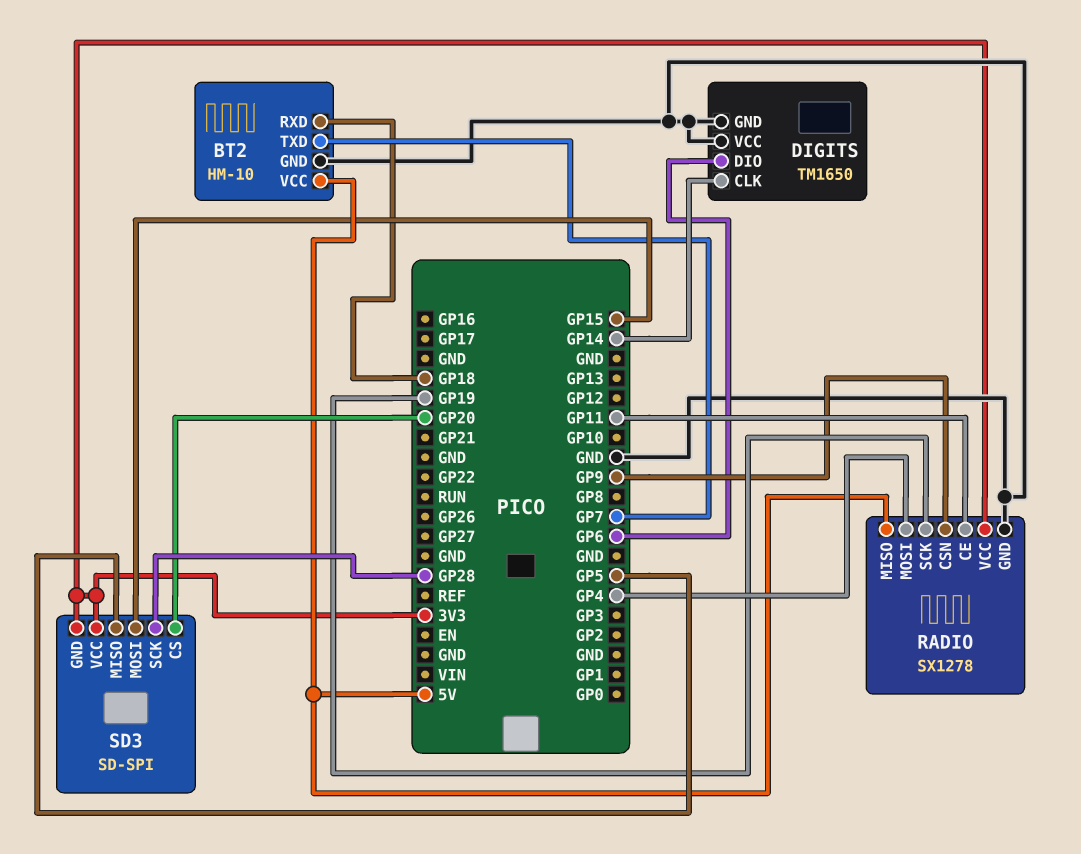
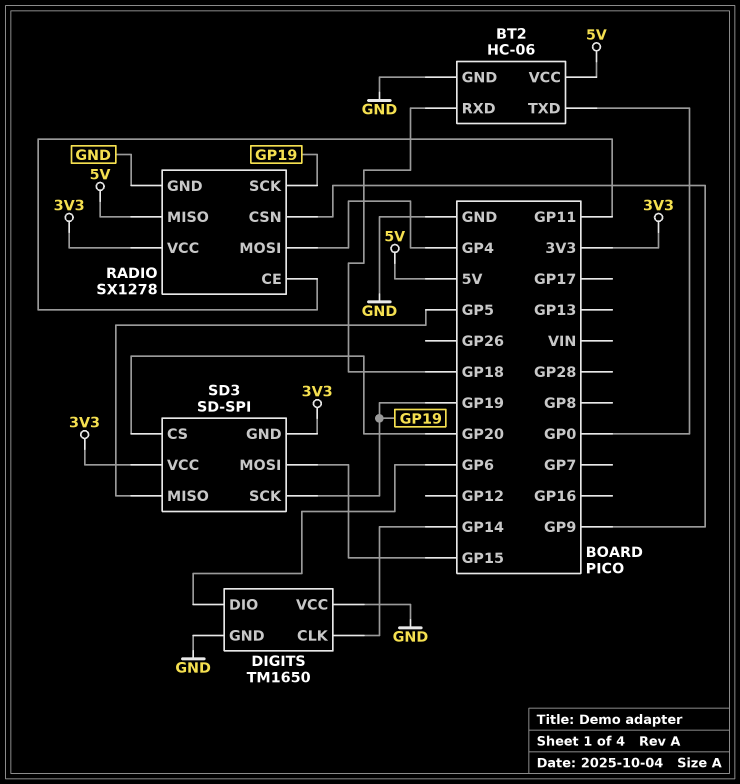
BT2: HM-10 -> HC-06
BT2 pin TXD: GP7 -> GP0
SD3 pin SCK: GP28 -> GP19

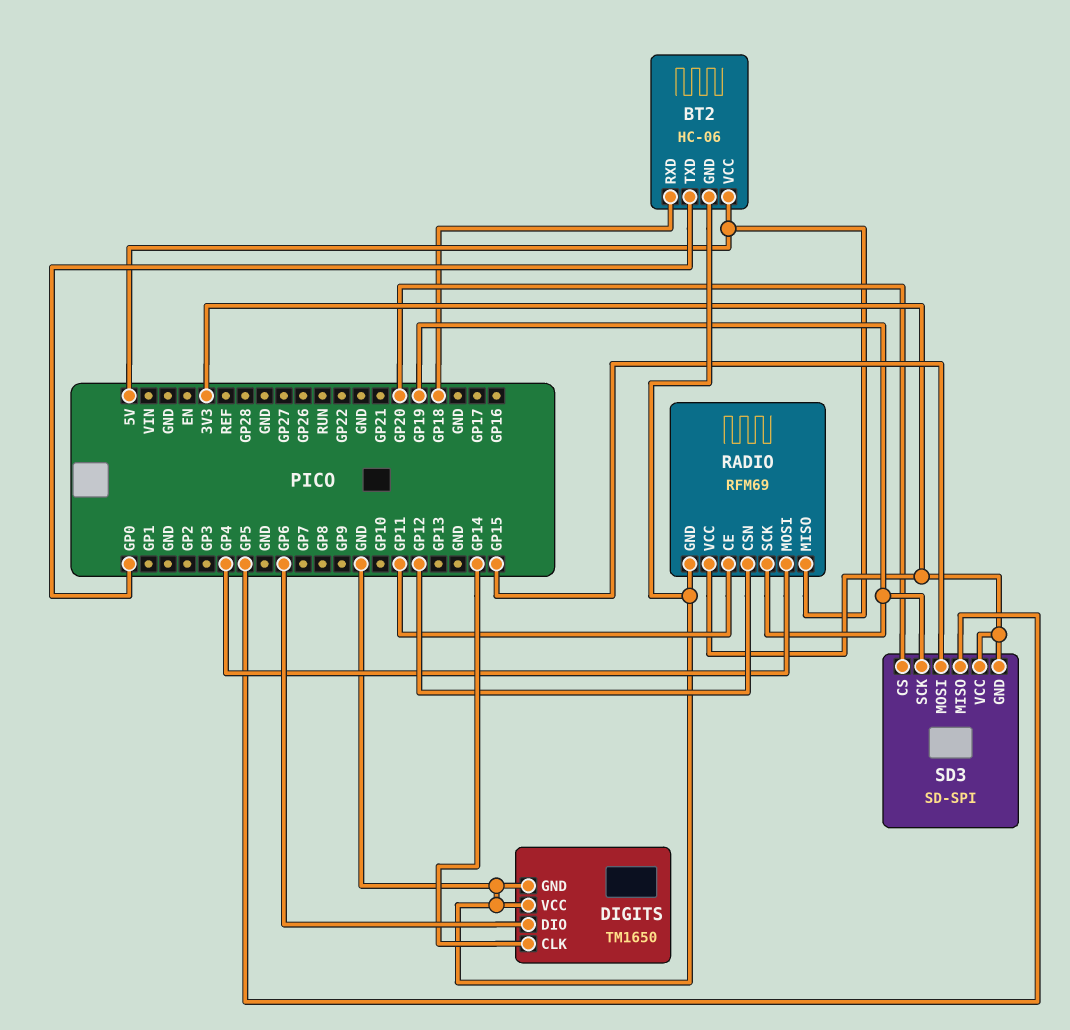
RADIO: SX1278 -> RFM69
RADIO pin CSN: GP9 -> GP12

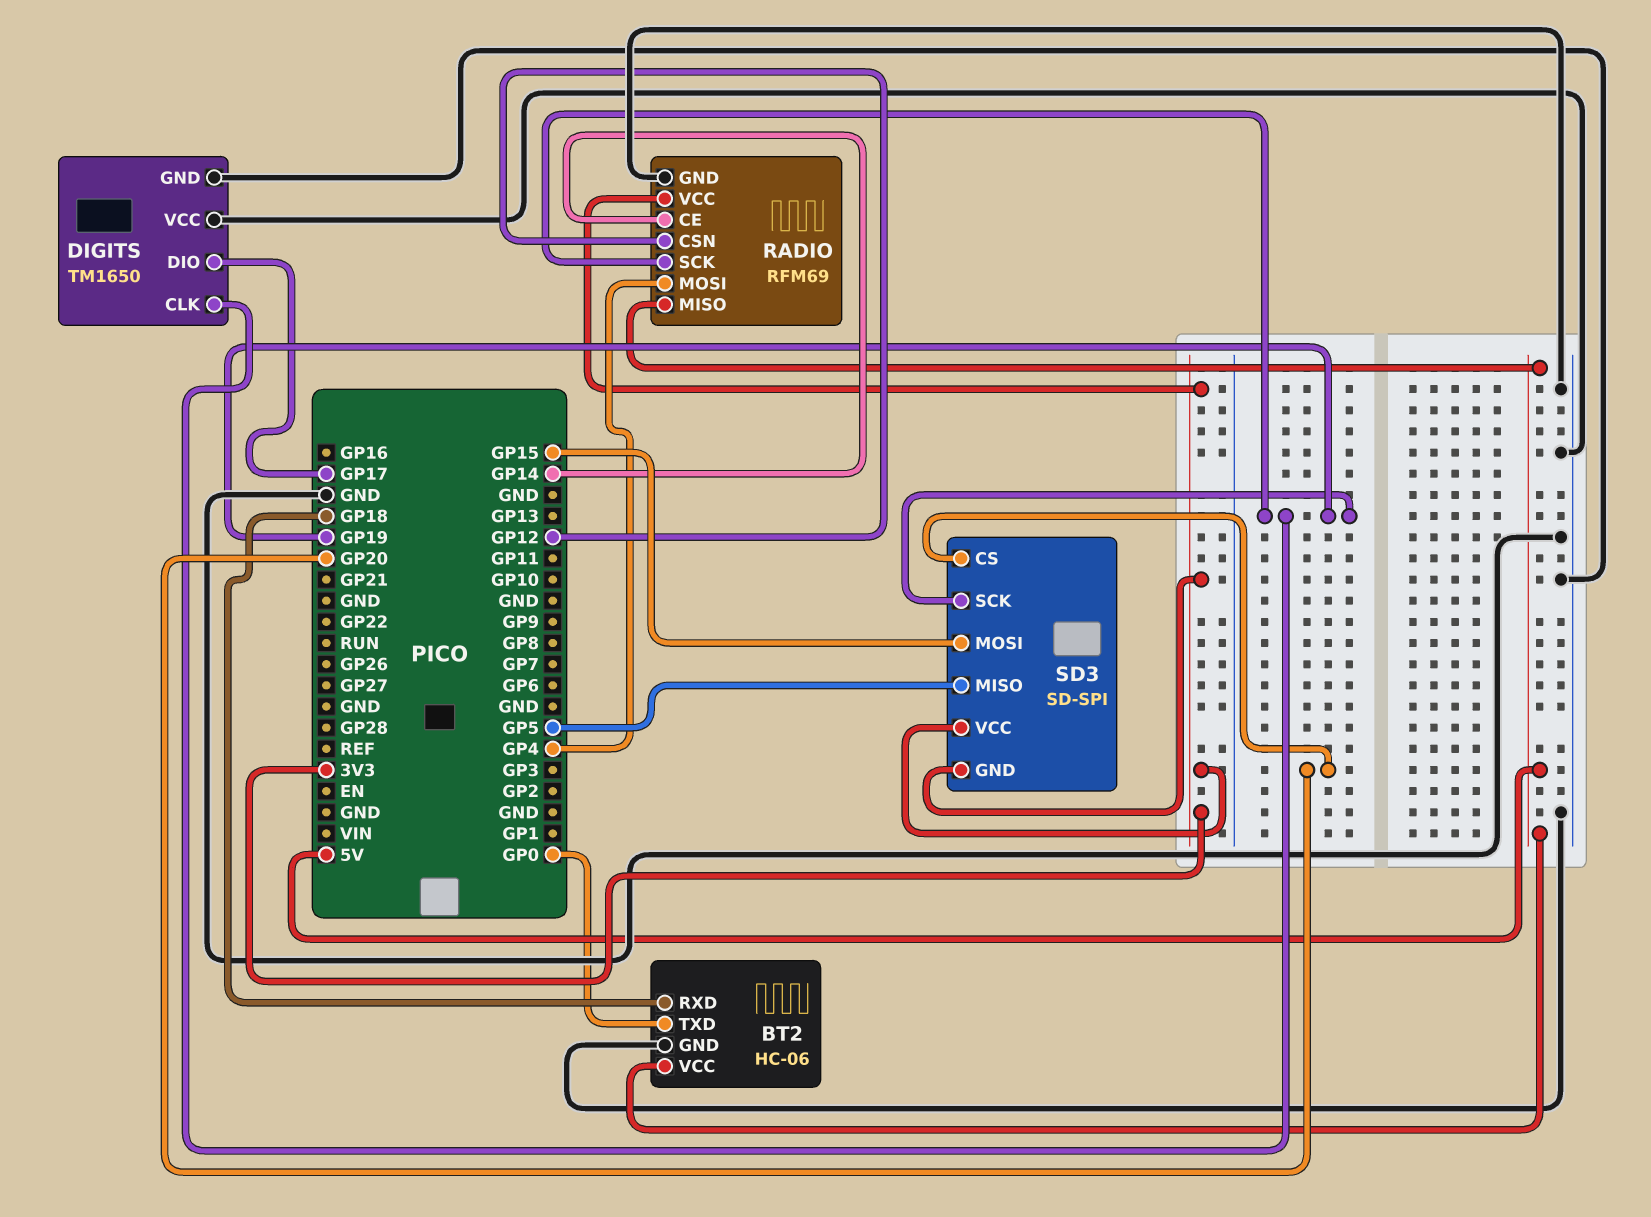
DIGITS pin CLK: GP14 -> GP19
DIGITS pin DIO: GP6 -> GP17
RADIO pin CE: GP11 -> GP14

